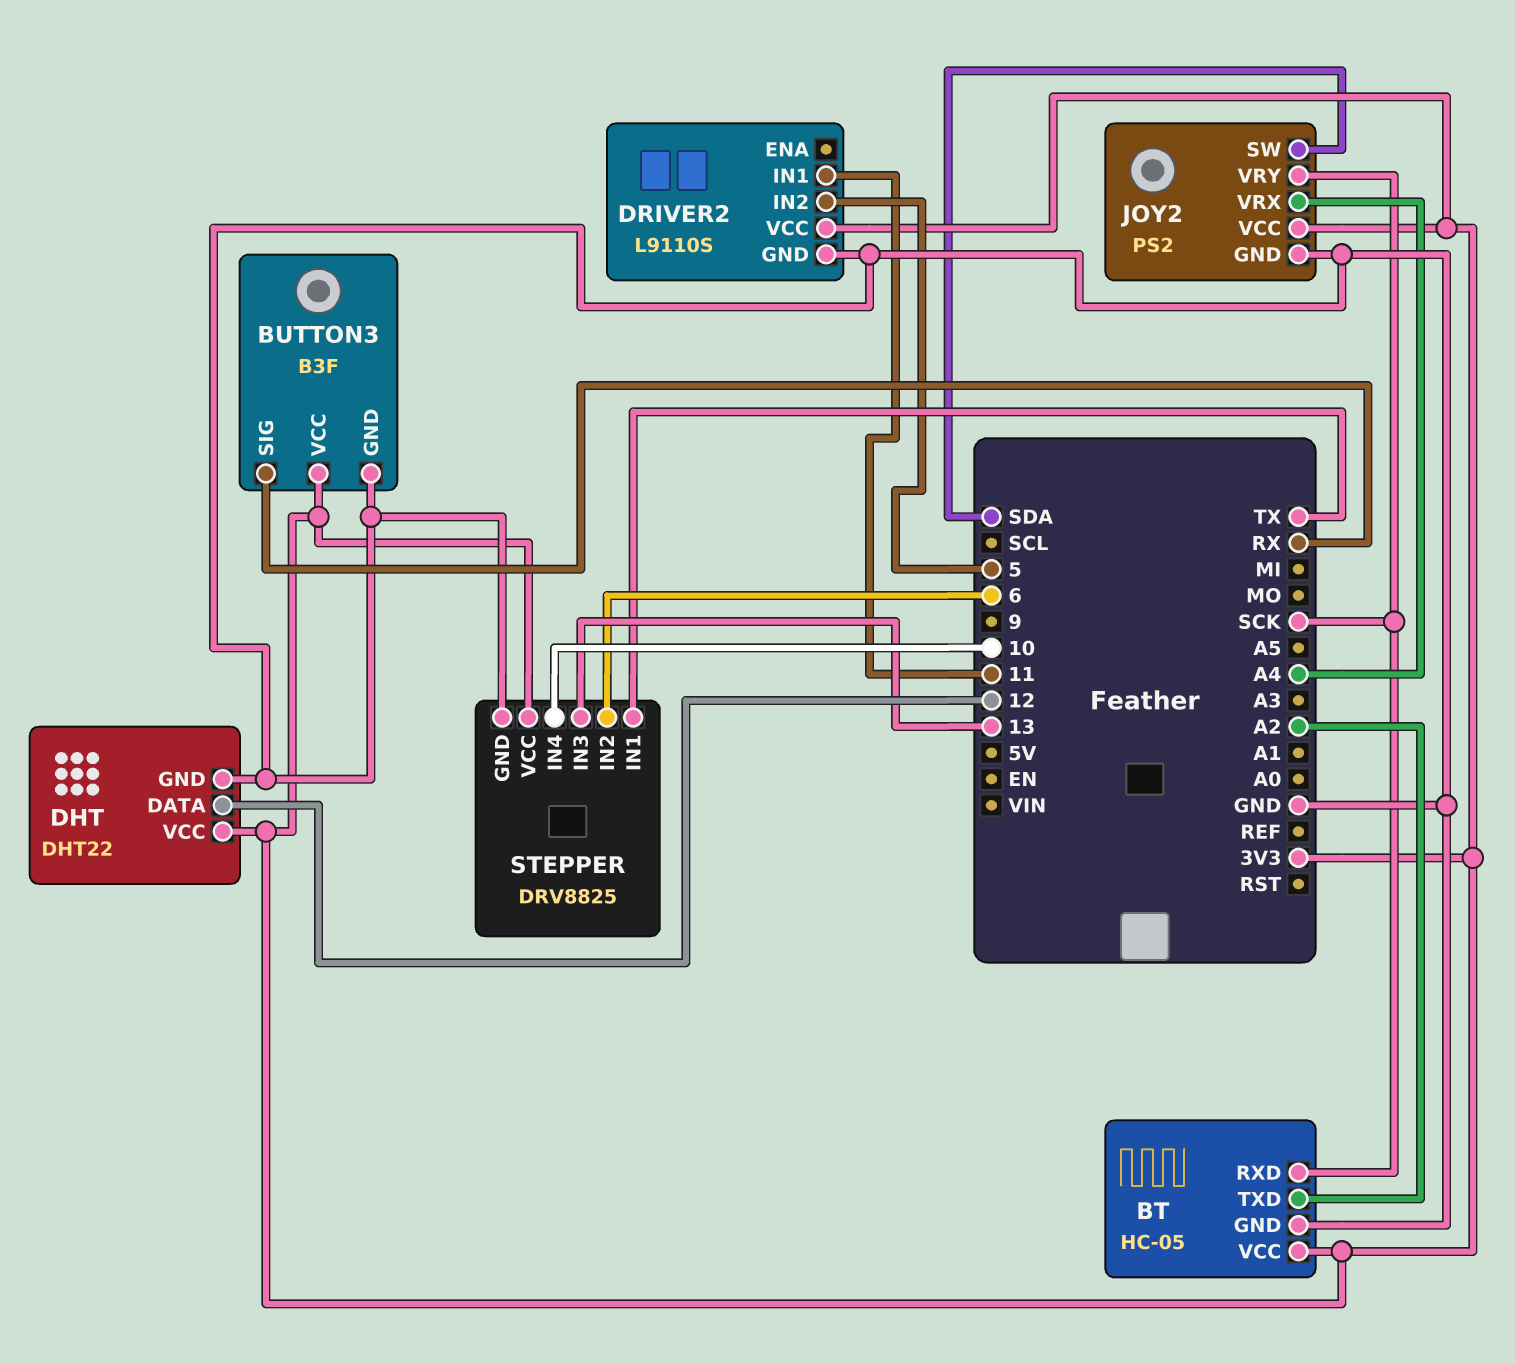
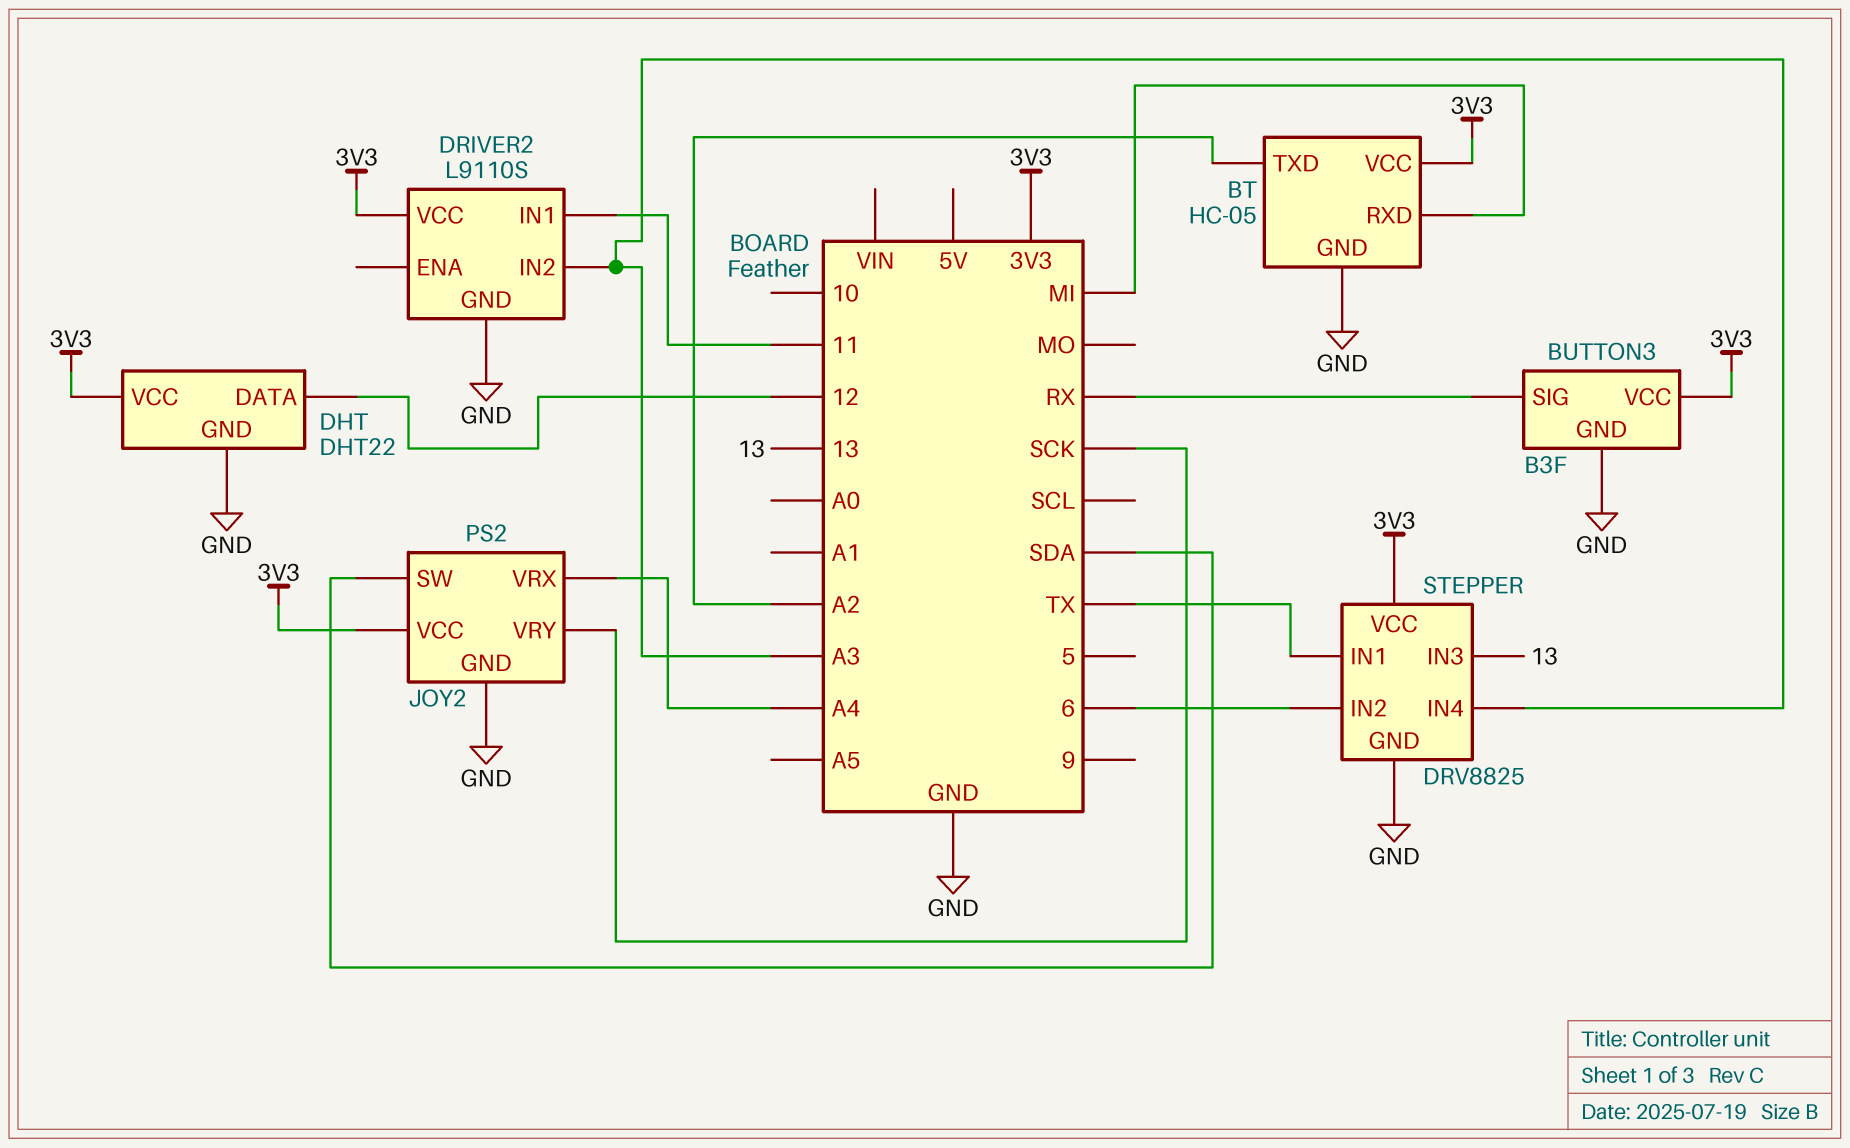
BT pin RXD: SCK -> MI
DRIVER2 pin IN2: 5 -> A3
STEPPER pin IN4: 10 -> A3

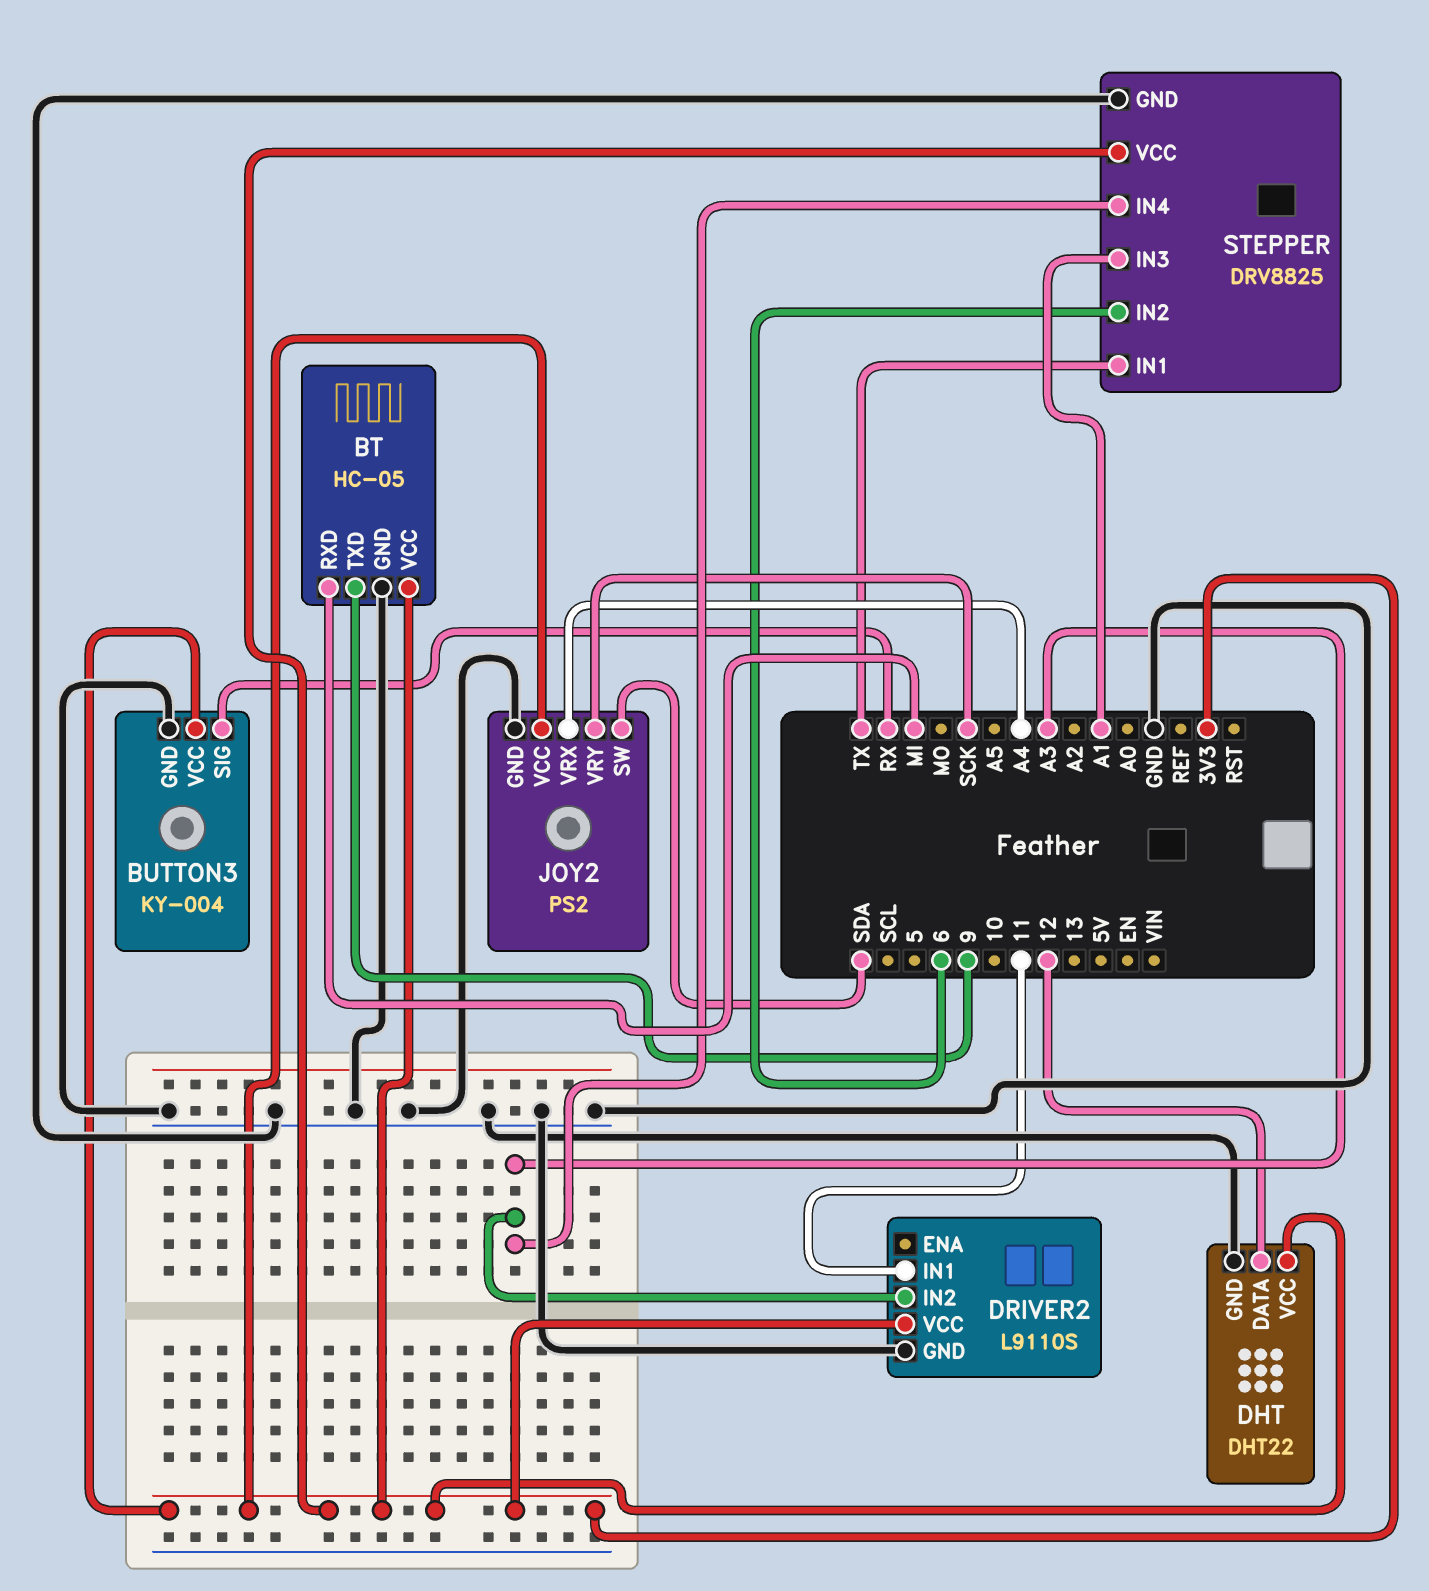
BT pin TXD: A2 -> 9
BUTTON3: B3F -> KY-004
STEPPER pin IN3: 13 -> A1

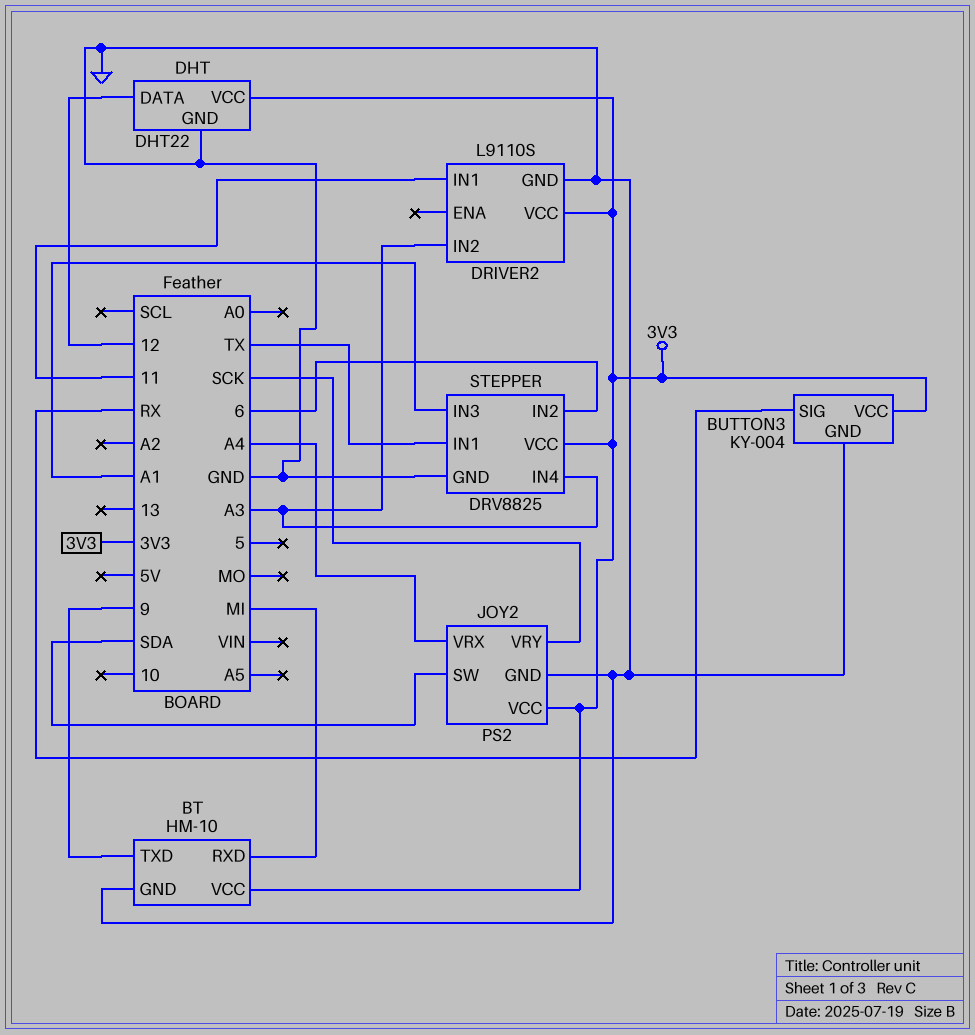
BT: HC-05 -> HM-10

